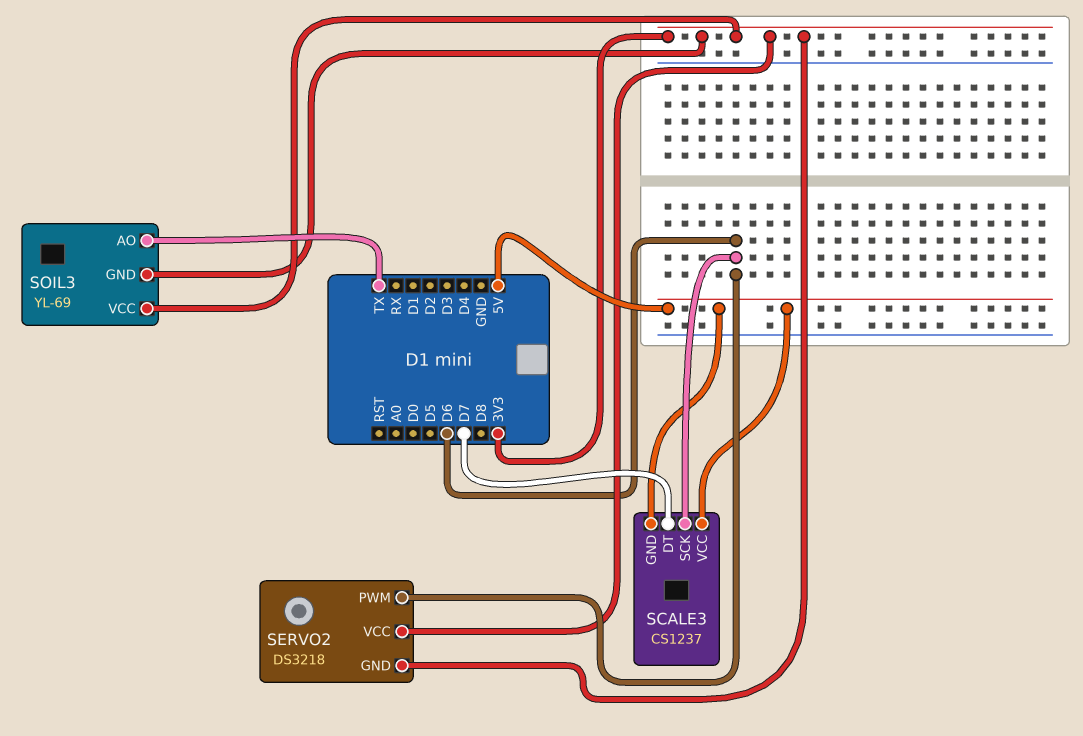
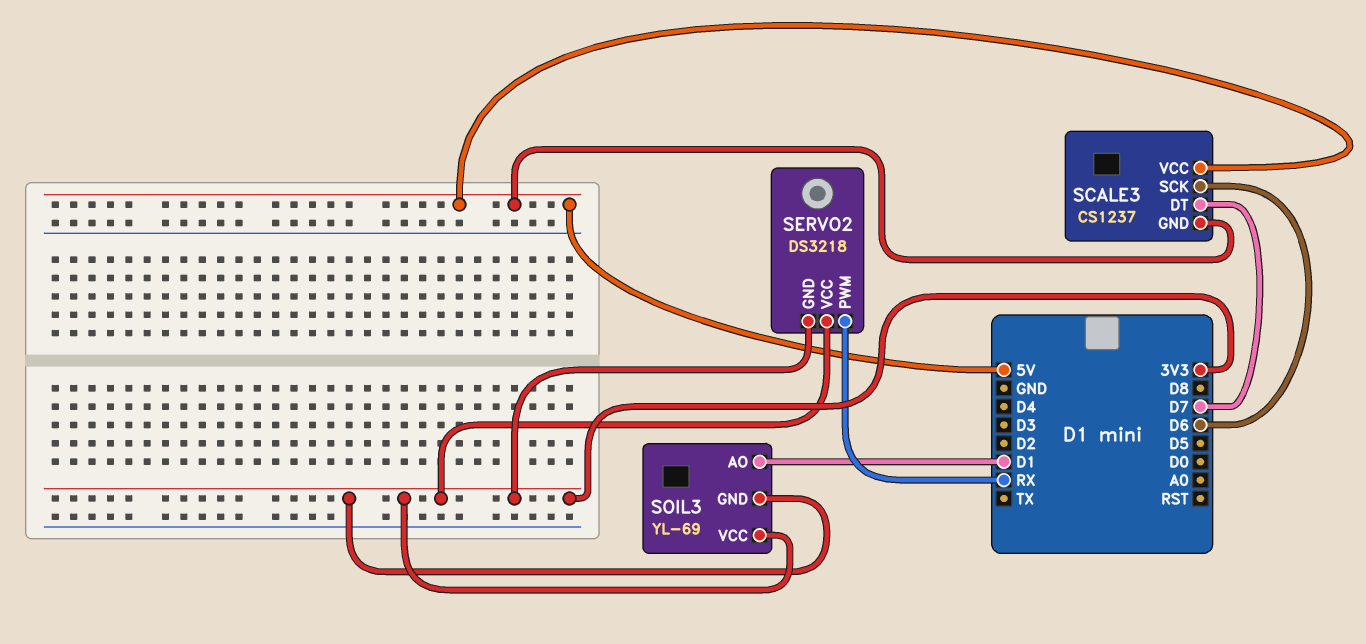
SERVO2 pin PWM: D6 -> RX
SOIL3 pin AO: TX -> D1

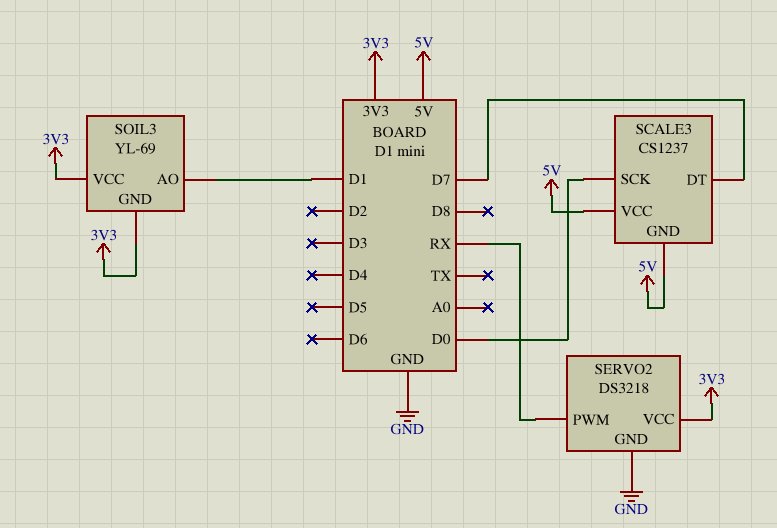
SCALE3 pin SCK: D6 -> D0
SERVO2 pin GND: 3V3 -> GND

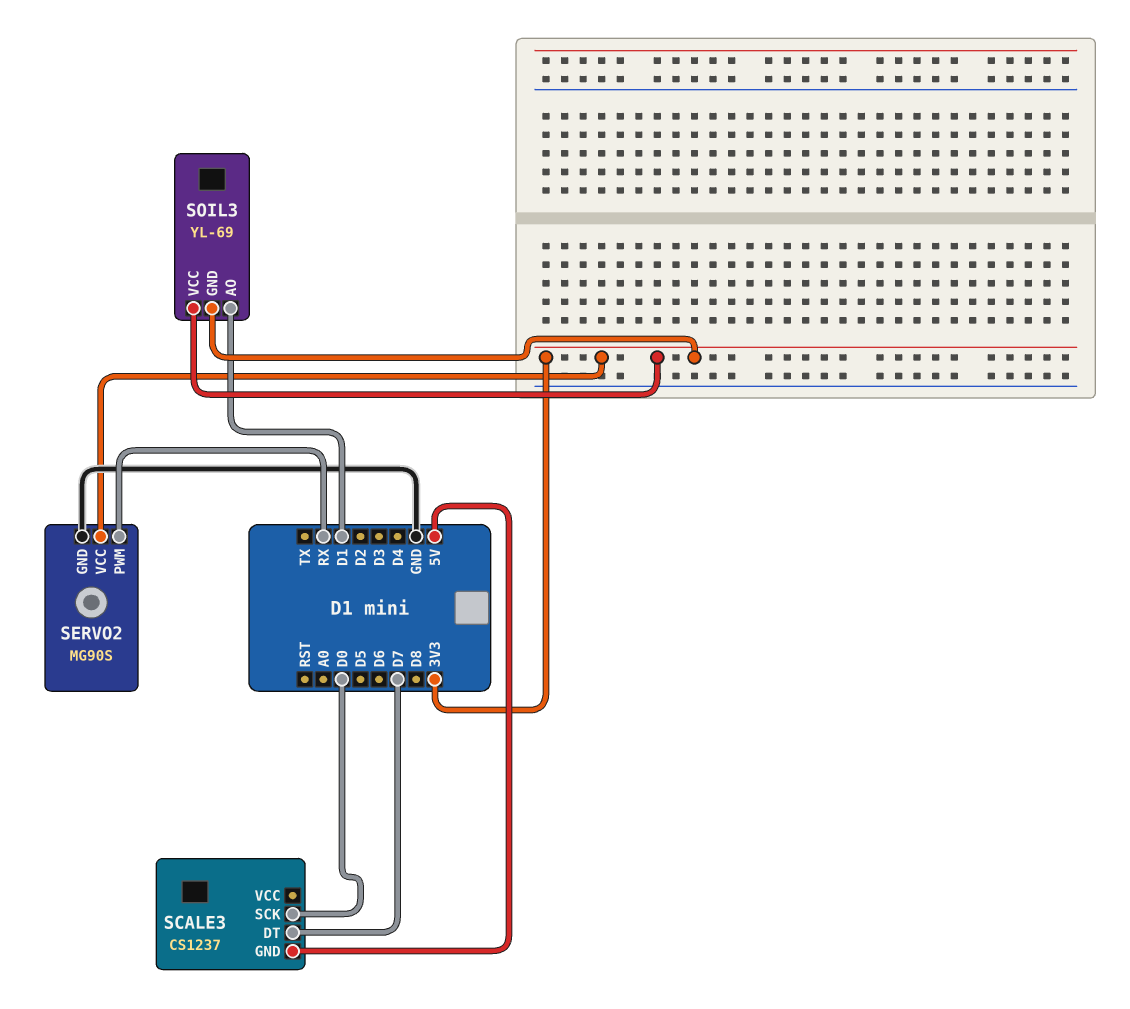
SCALE3 pin VCC: 5V -> none
SERVO2: DS3218 -> MG90S

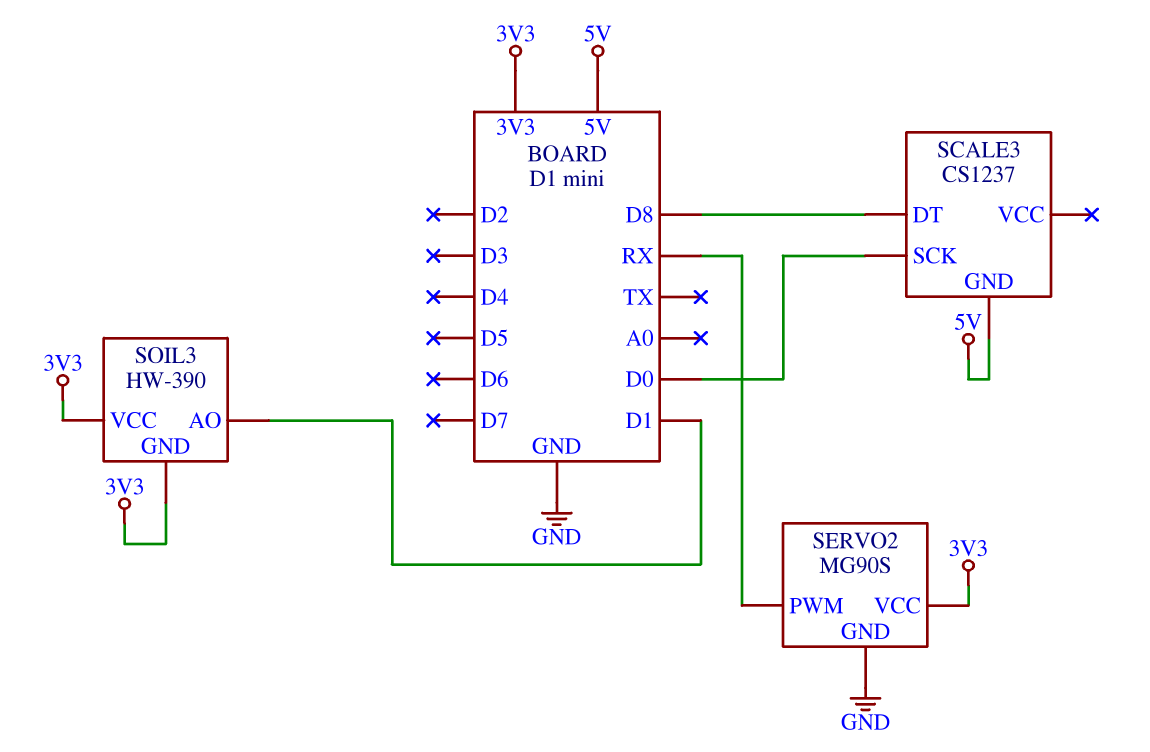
SCALE3 pin DT: D7 -> D8
SOIL3: YL-69 -> HW-390

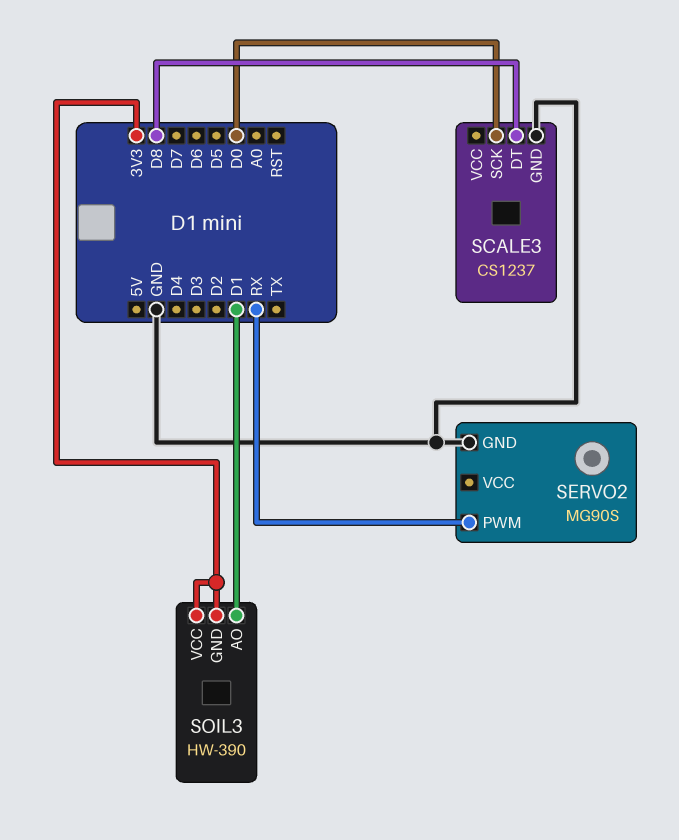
SCALE3 pin GND: 5V -> GND
SERVO2 pin VCC: 3V3 -> none

